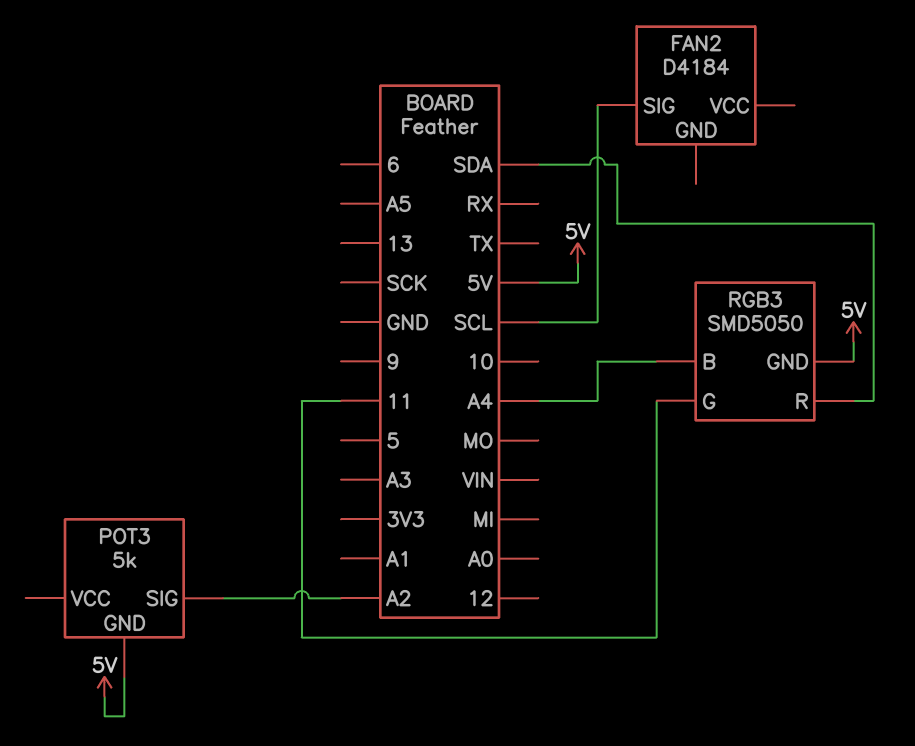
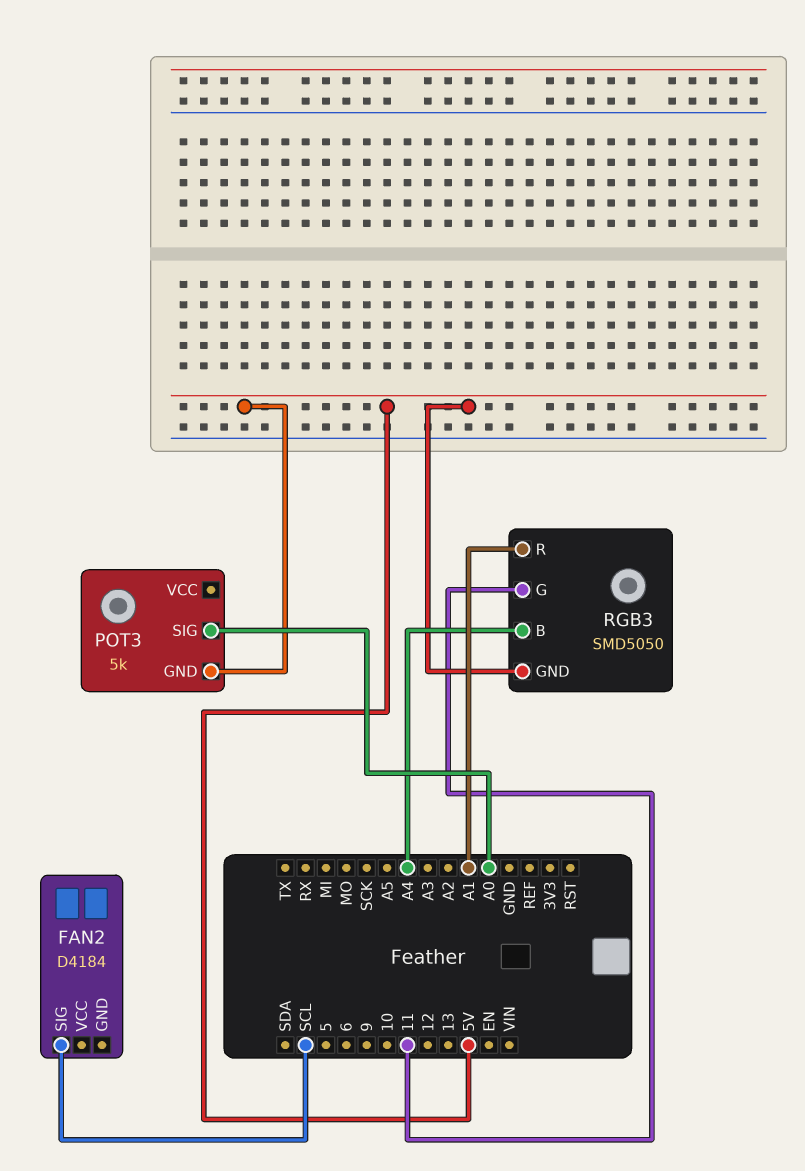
POT3 pin SIG: A2 -> A0
RGB3 pin R: SDA -> A1

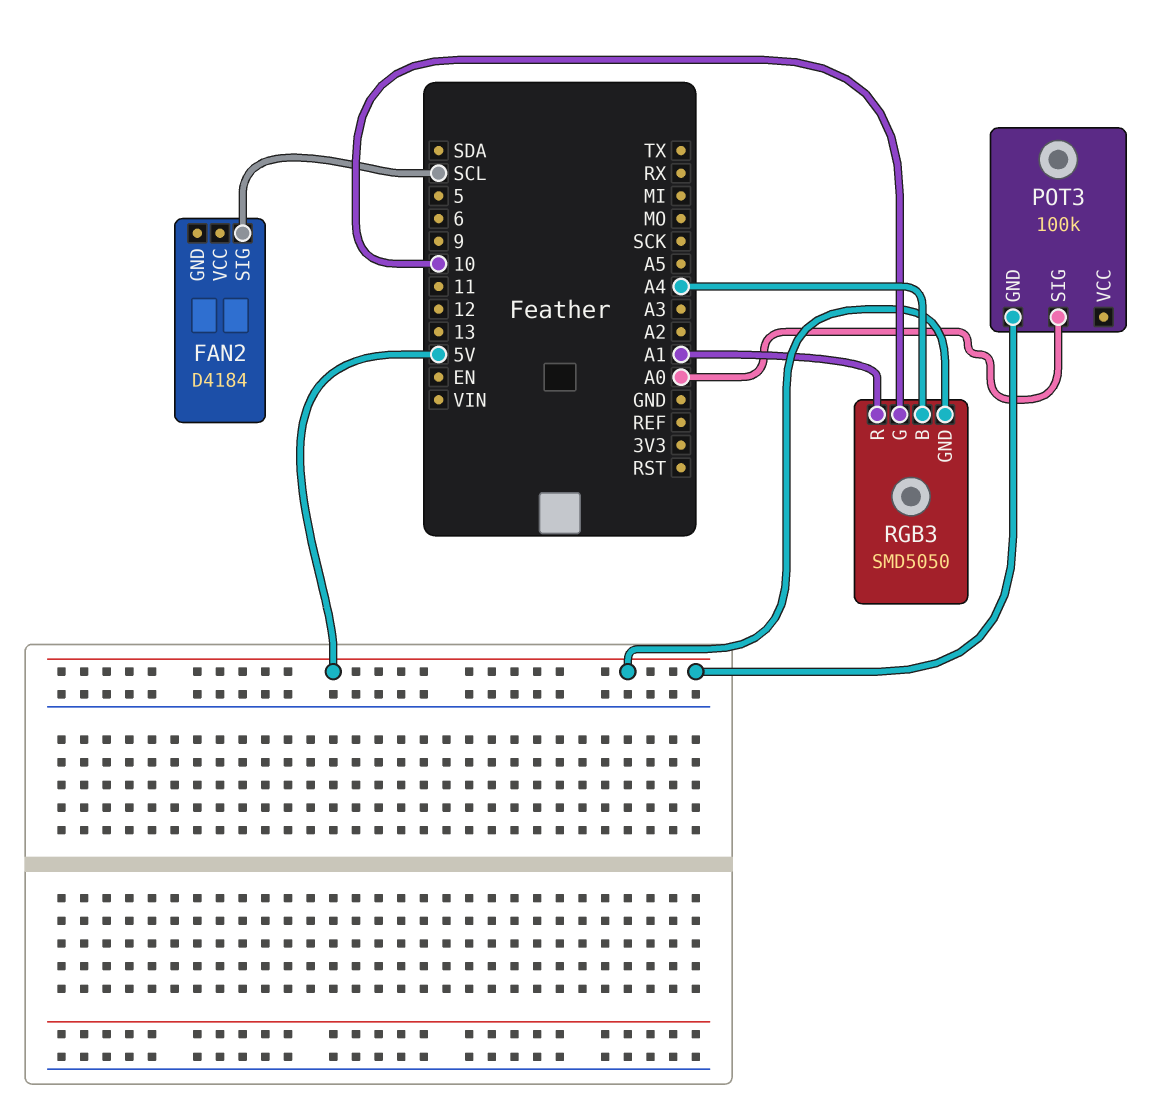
POT3: 5k -> 100k
RGB3 pin G: 11 -> 10

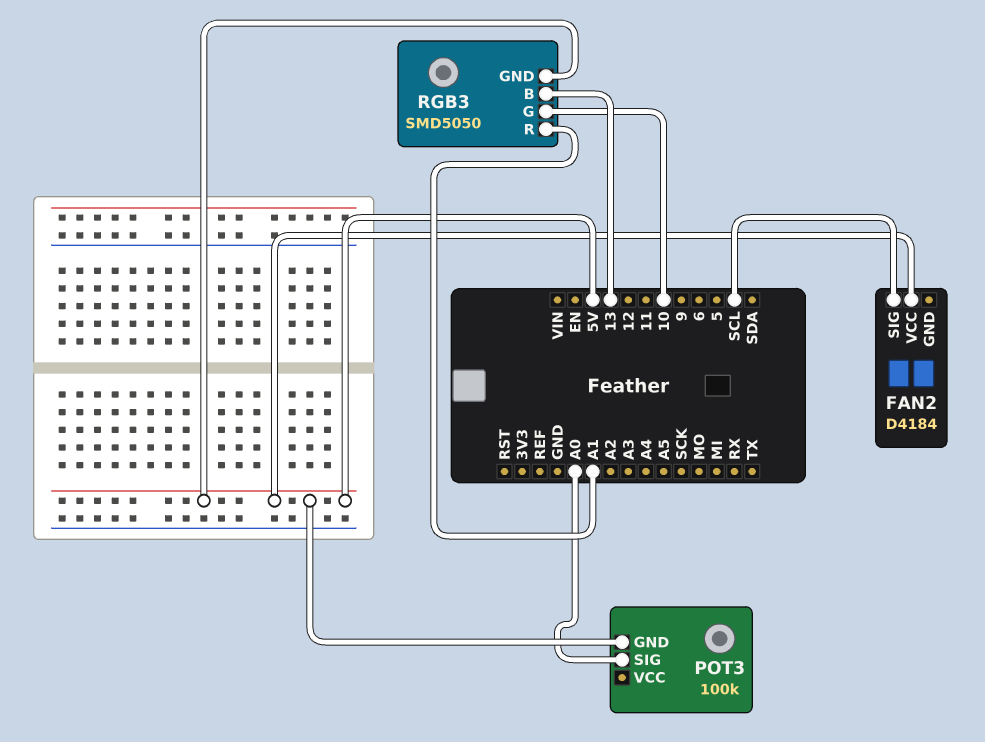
FAN2 pin VCC: none -> 5V
RGB3 pin B: A4 -> 13

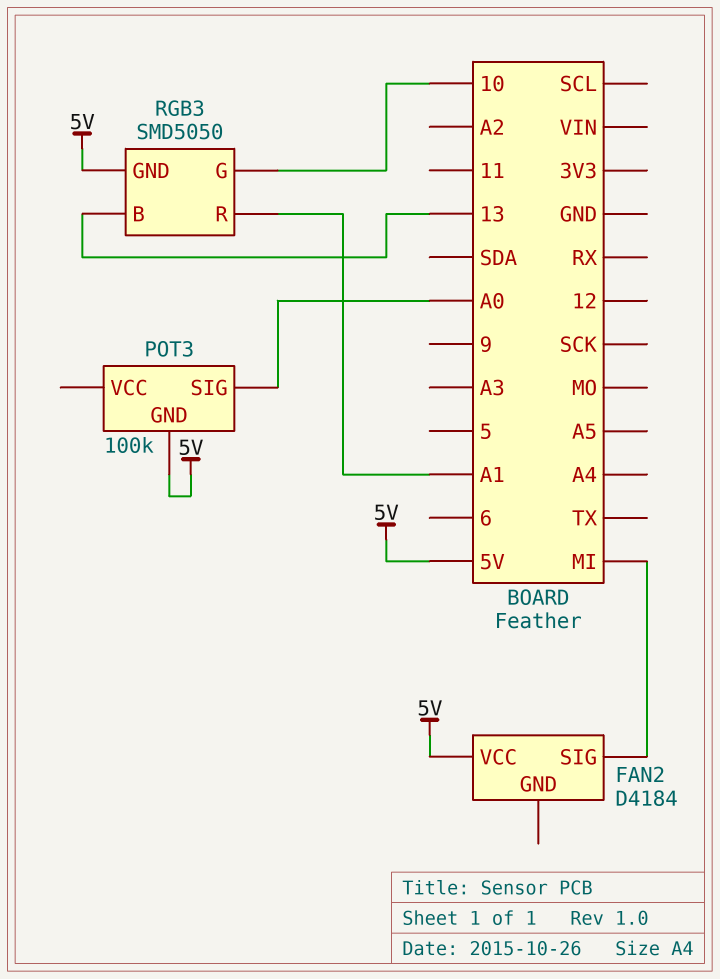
FAN2 pin SIG: SCL -> MI

